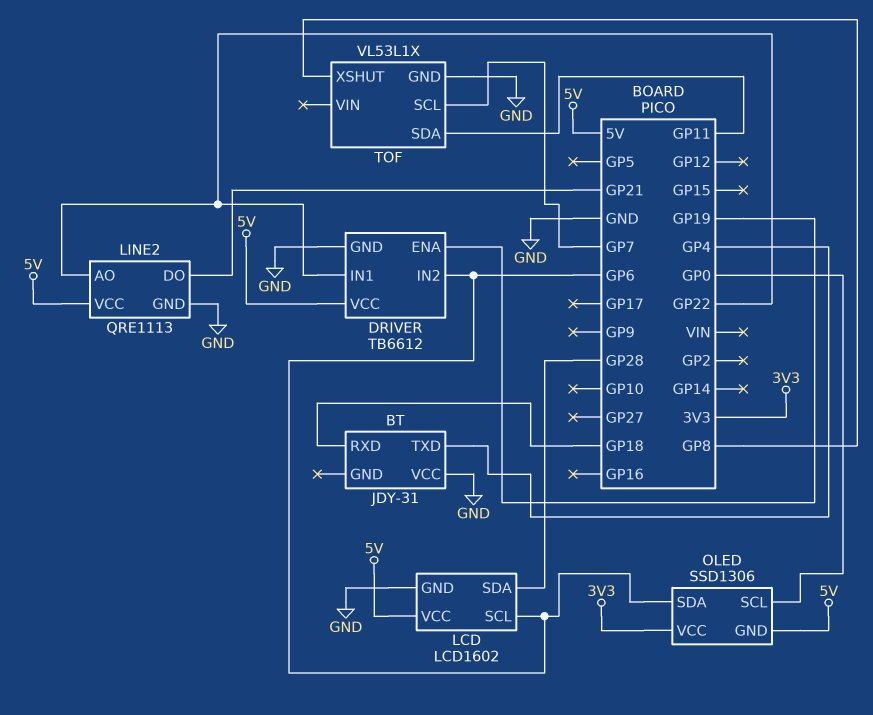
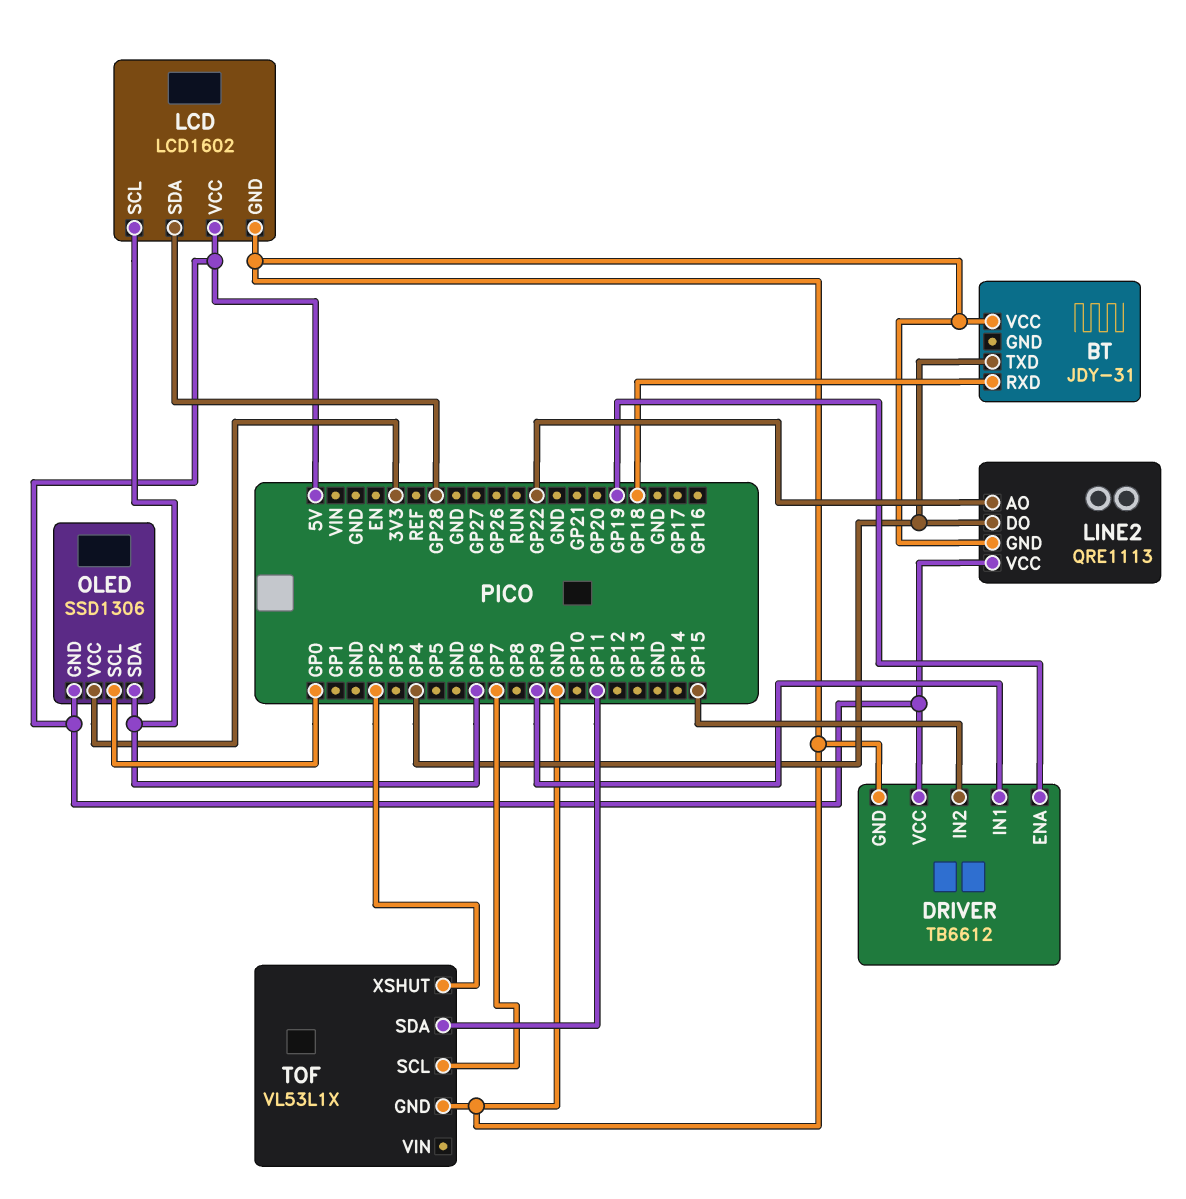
DRIVER pin IN1: GP22 -> GP9
DRIVER pin IN2: GP6 -> GP15
LINE2 pin DO: GP21 -> GP4
TOF pin XSHUT: GP8 -> GP2

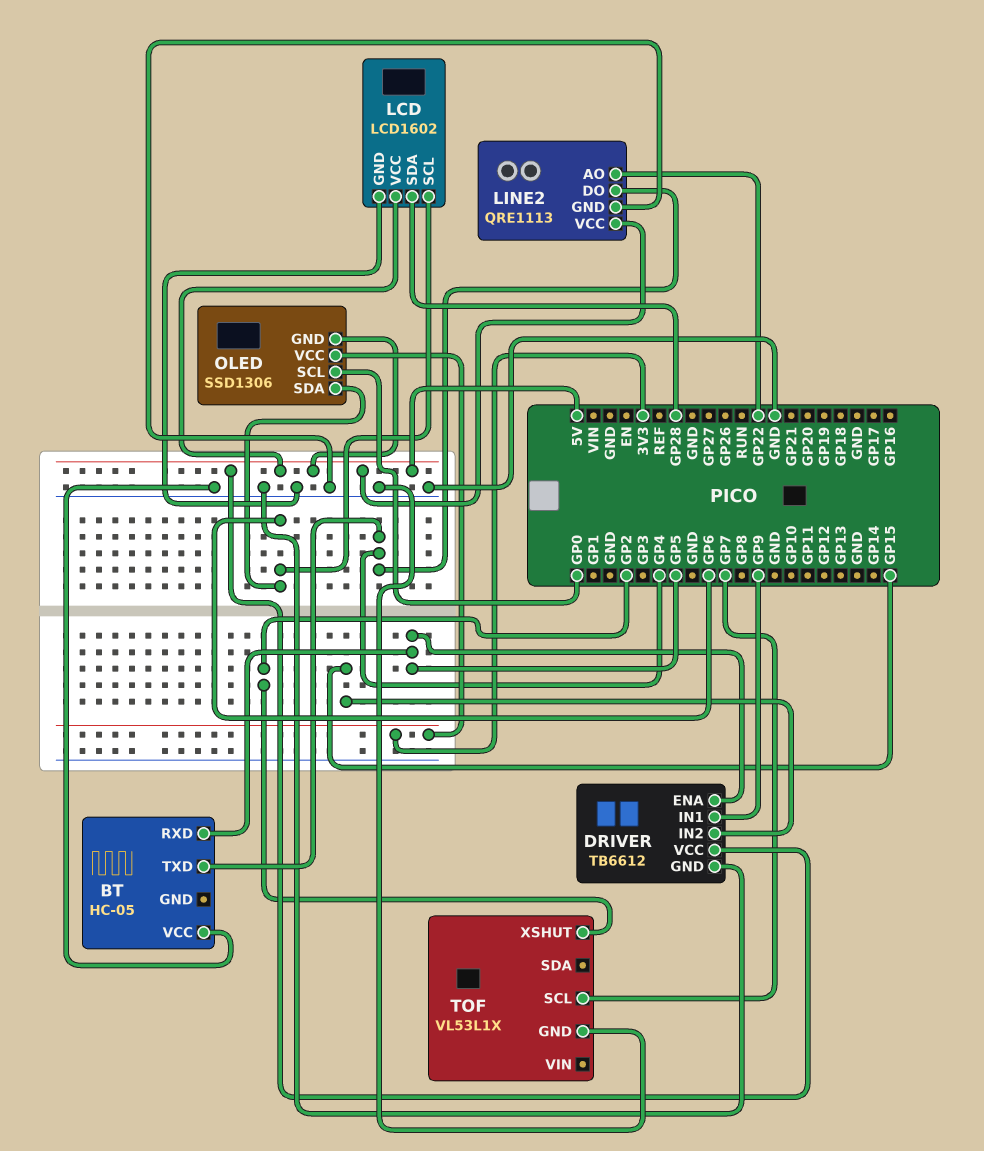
BT: JDY-31 -> HC-05
BT pin RXD: GP18 -> GP5
DRIVER pin ENA: GP19 -> GP5
TOF pin SDA: GP11 -> none

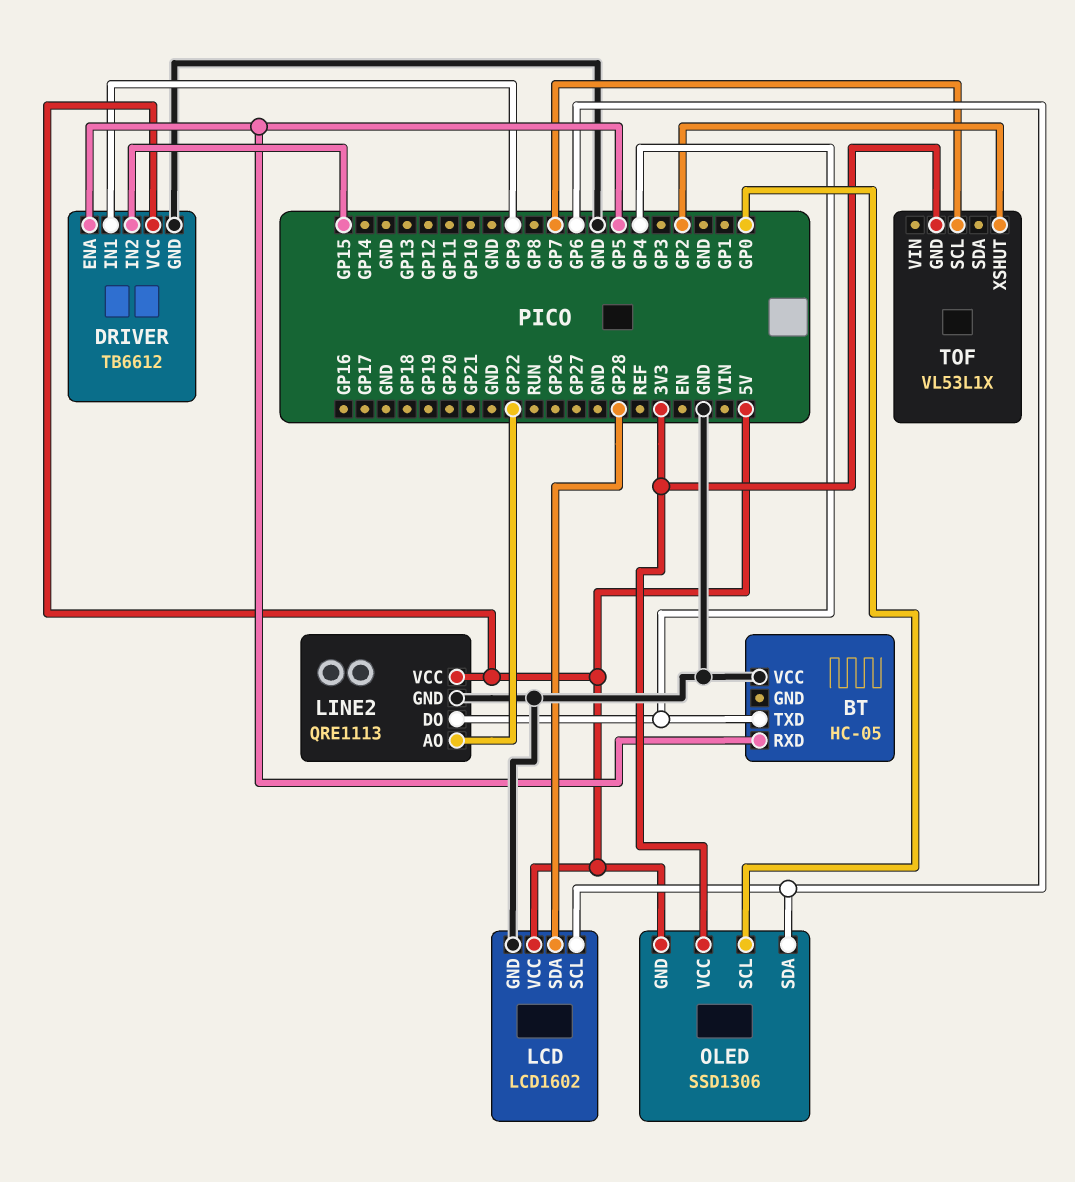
TOF pin GND: GND -> 3V3

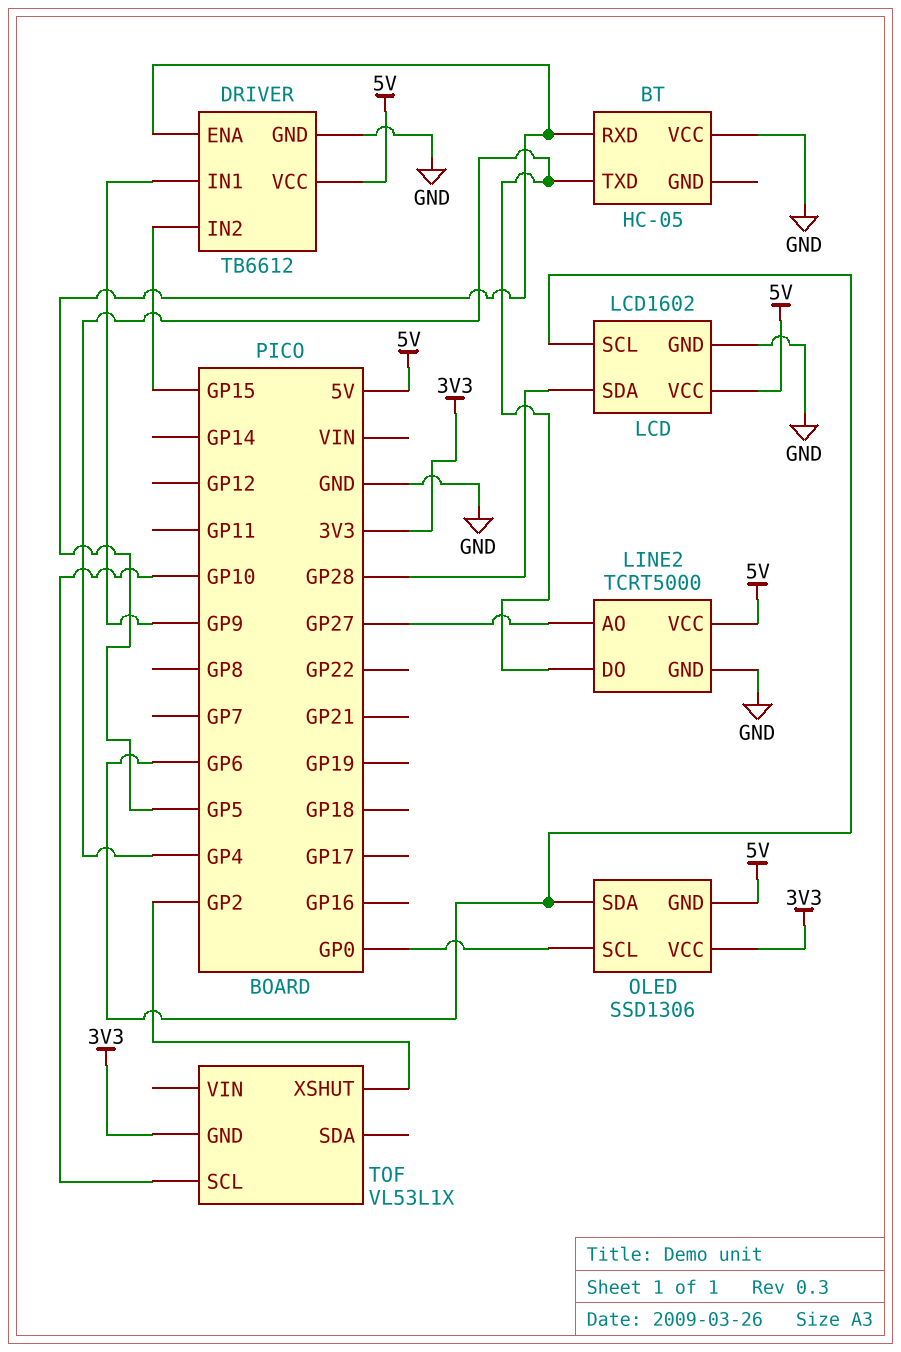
LINE2: QRE1113 -> TCRT5000
LINE2 pin AO: GP22 -> GP27
TOF pin SCL: GP7 -> GP10

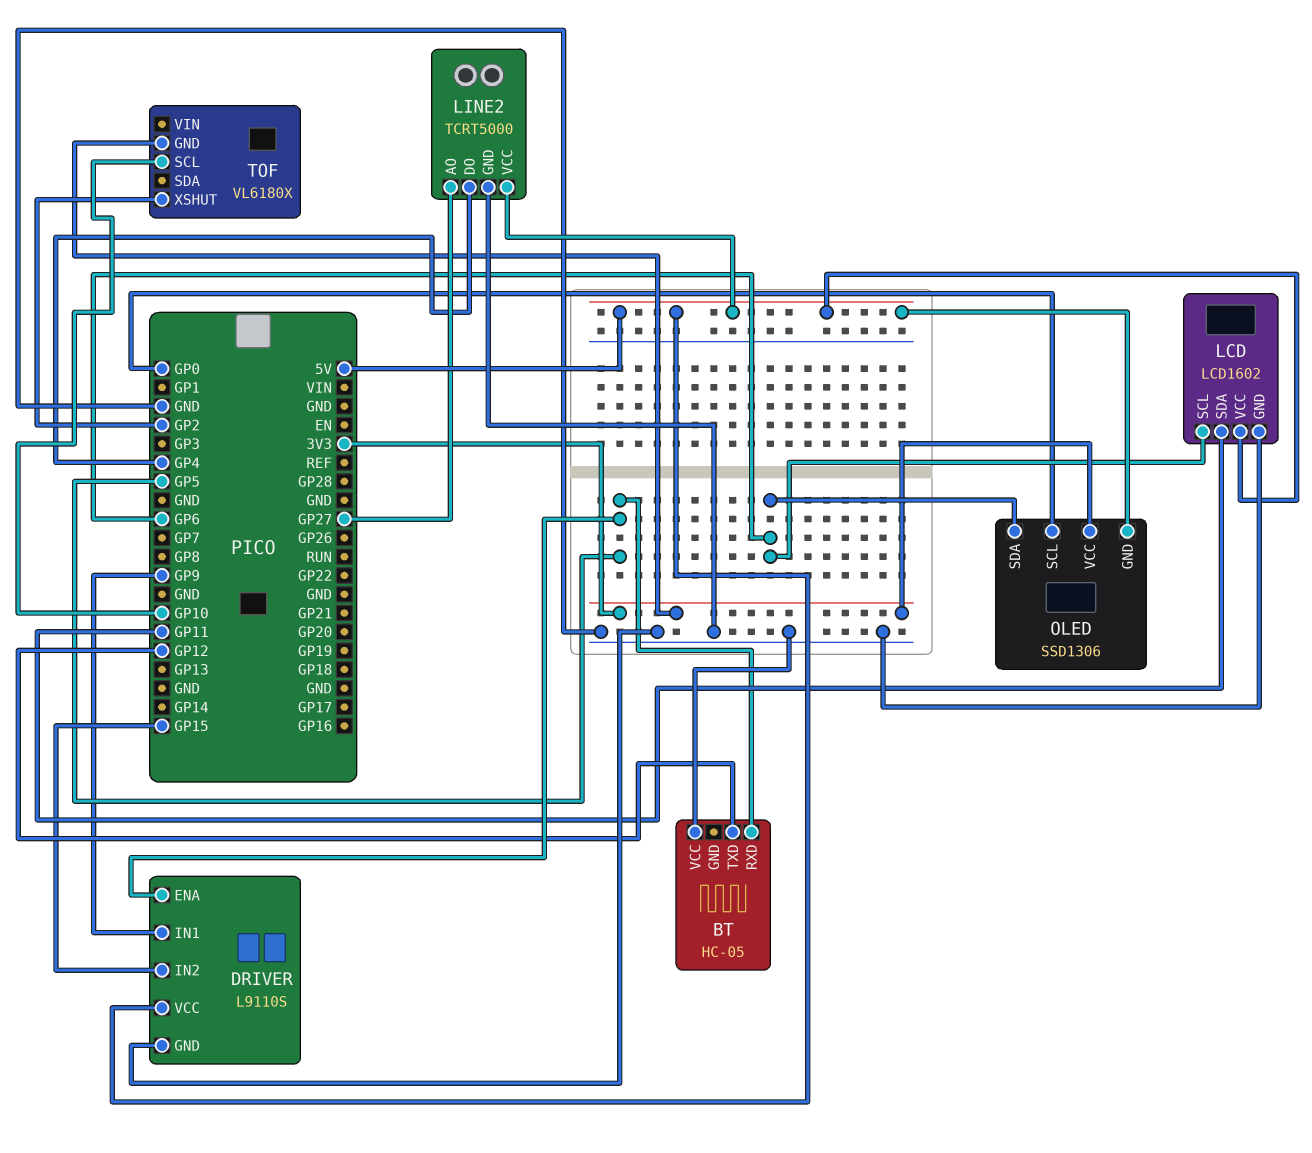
BT pin TXD: GP4 -> GP12
DRIVER: TB6612 -> L9110S
LCD pin SDA: GP28 -> GP11
TOF: VL53L1X -> VL6180X

